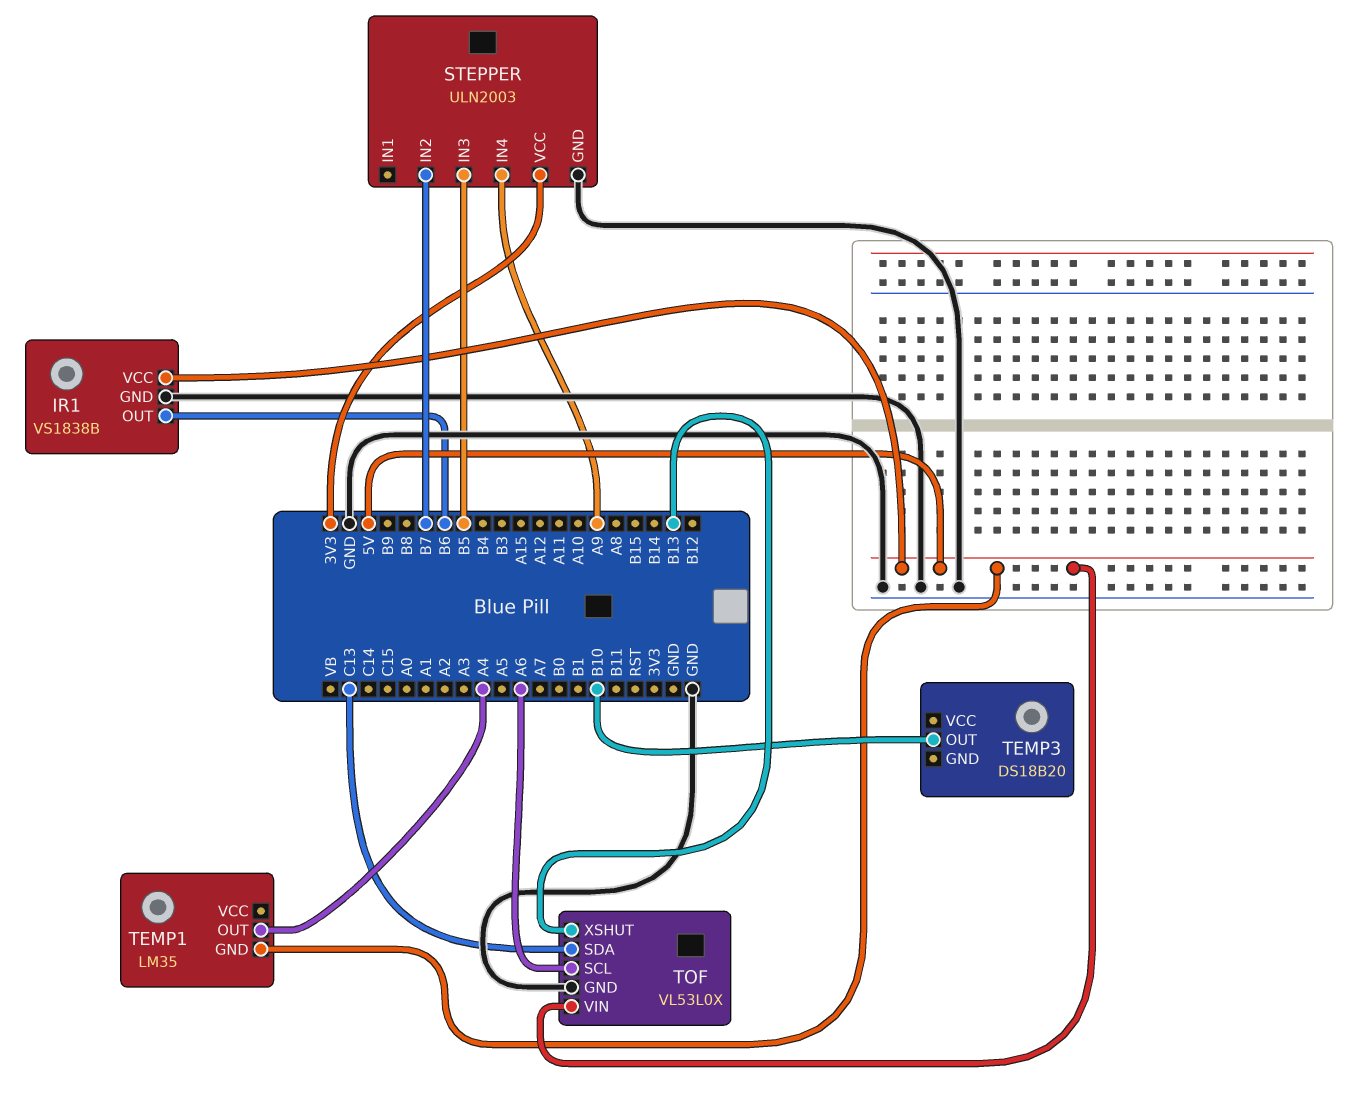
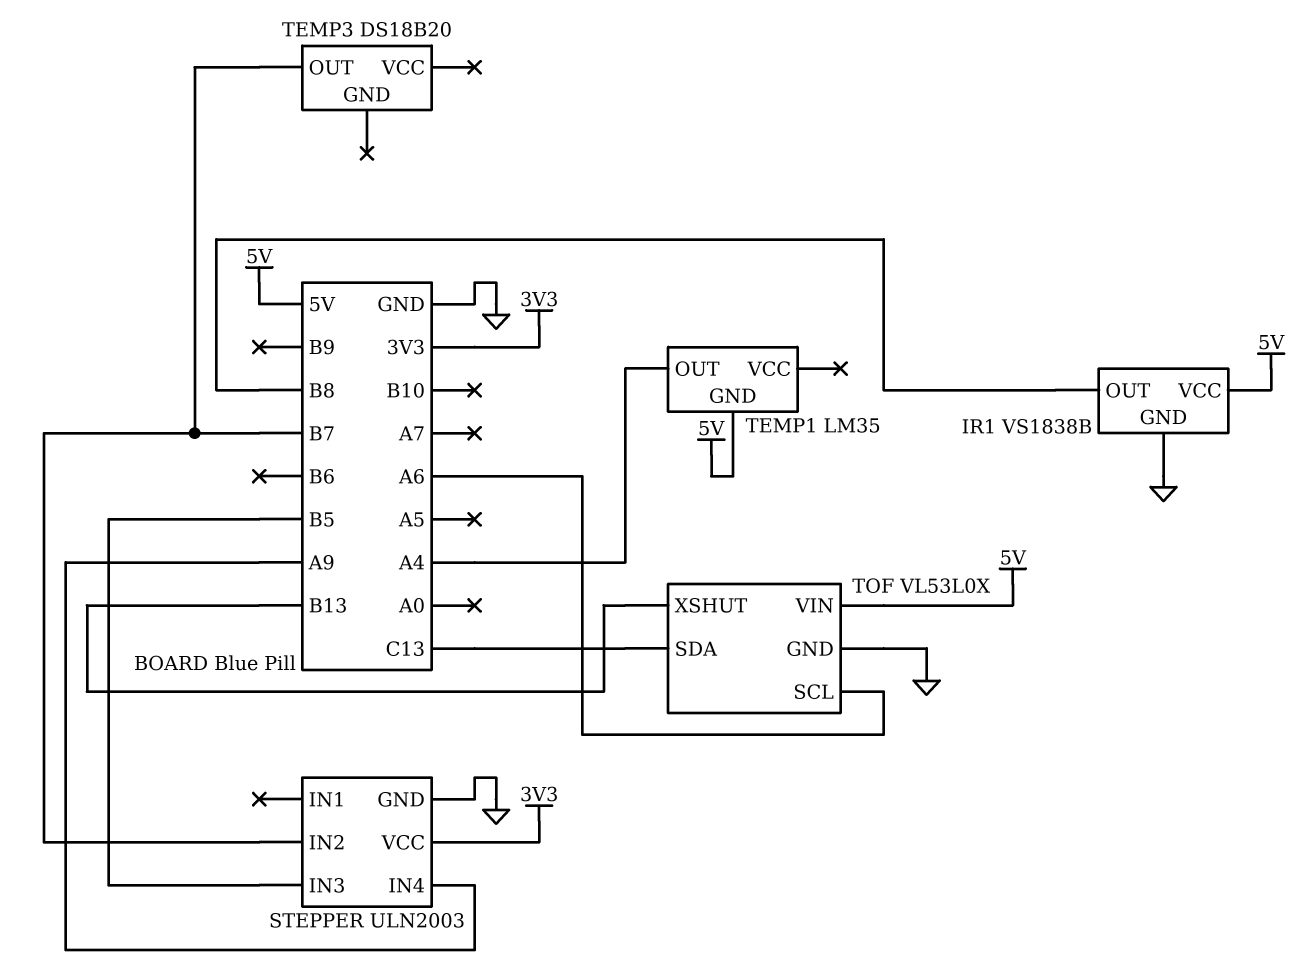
IR1 pin OUT: B6 -> B8
TEMP3 pin OUT: B10 -> B7

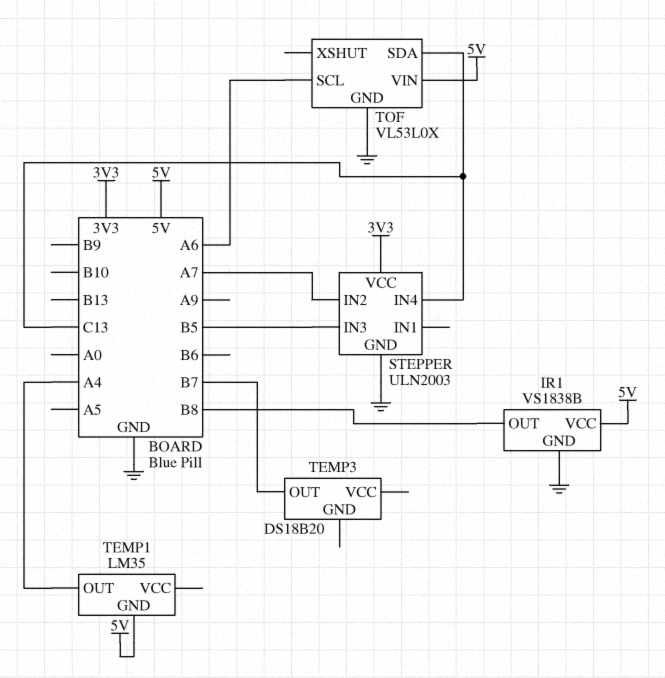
STEPPER pin IN2: B7 -> A7
STEPPER pin IN4: A9 -> C13
TOF pin XSHUT: B13 -> none

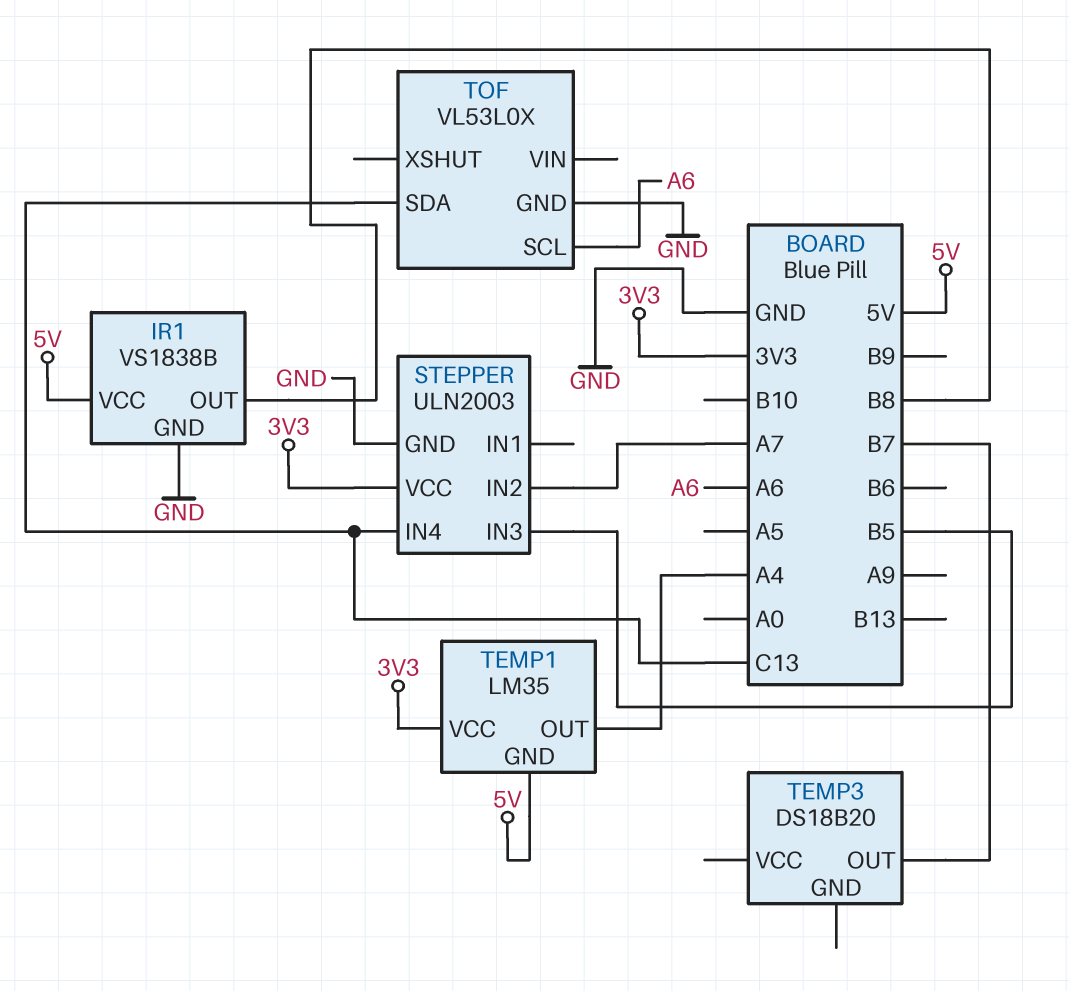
TEMP1 pin VCC: none -> 3V3
TOF pin VIN: 5V -> none

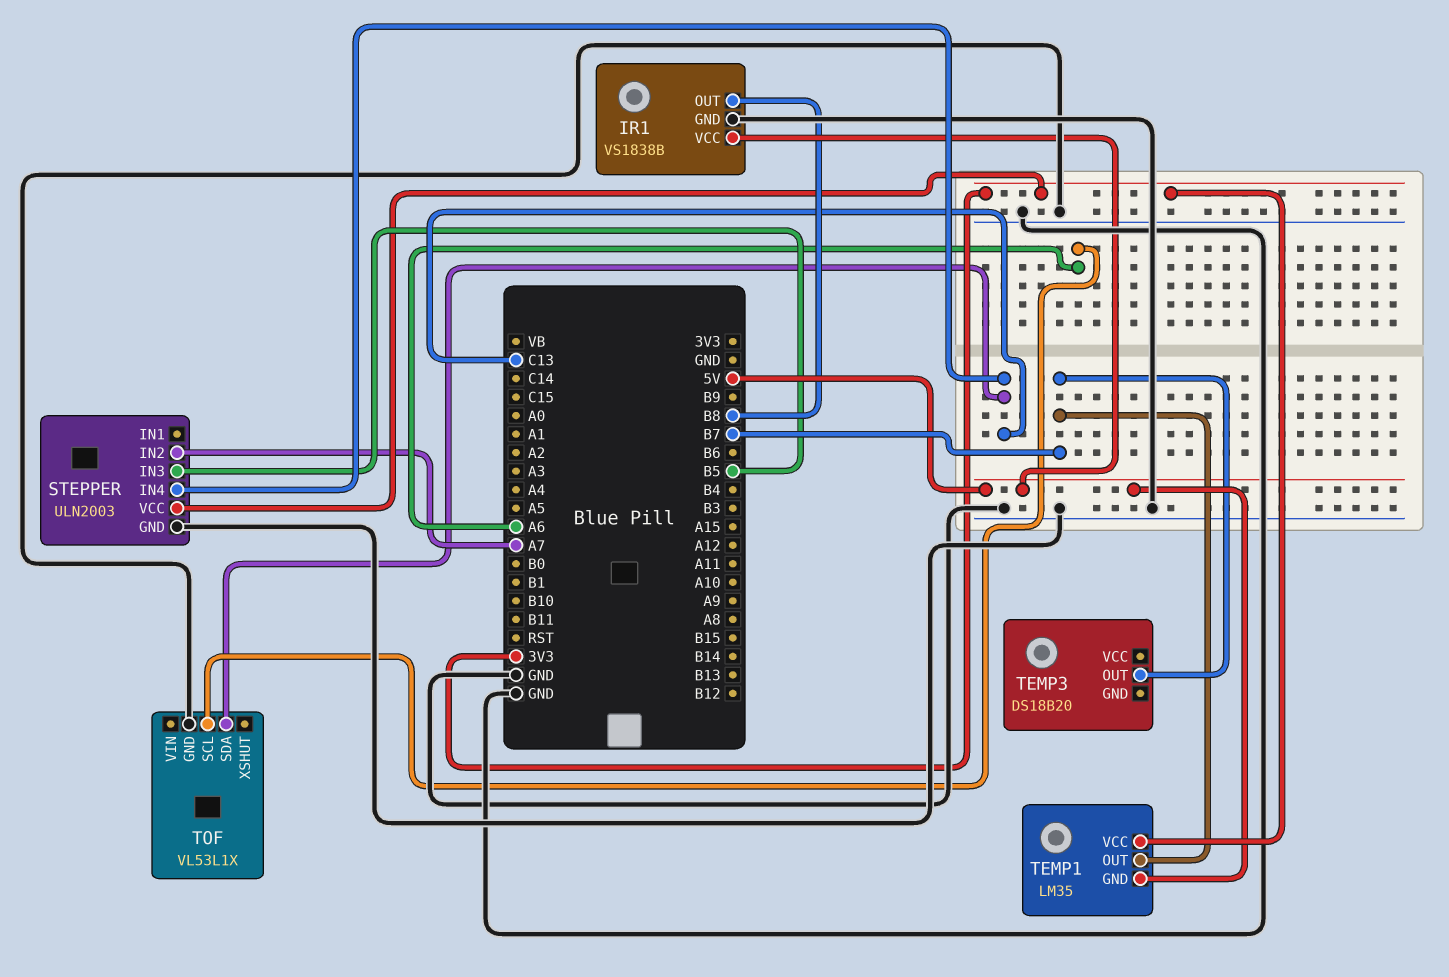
TEMP1 pin OUT: A4 -> B7
TOF: VL53L0X -> VL53L1X

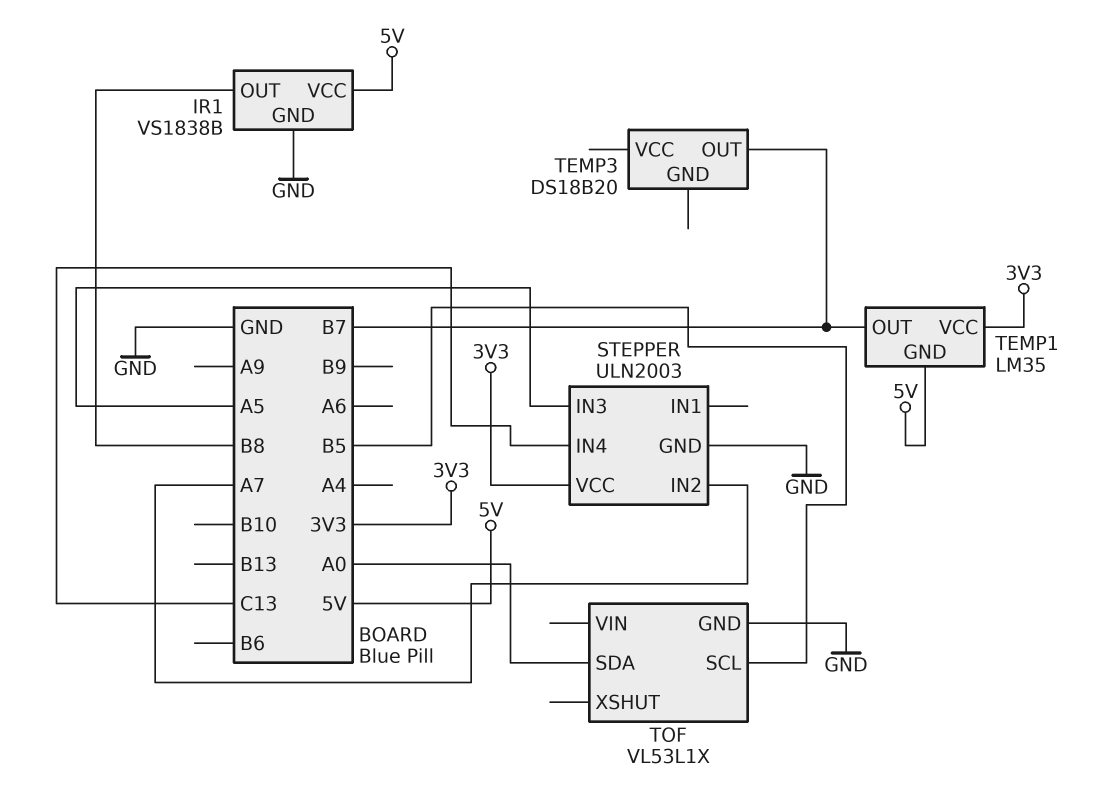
STEPPER pin IN3: B5 -> A5
TOF pin SCL: A6 -> B5
TOF pin SDA: C13 -> A0

